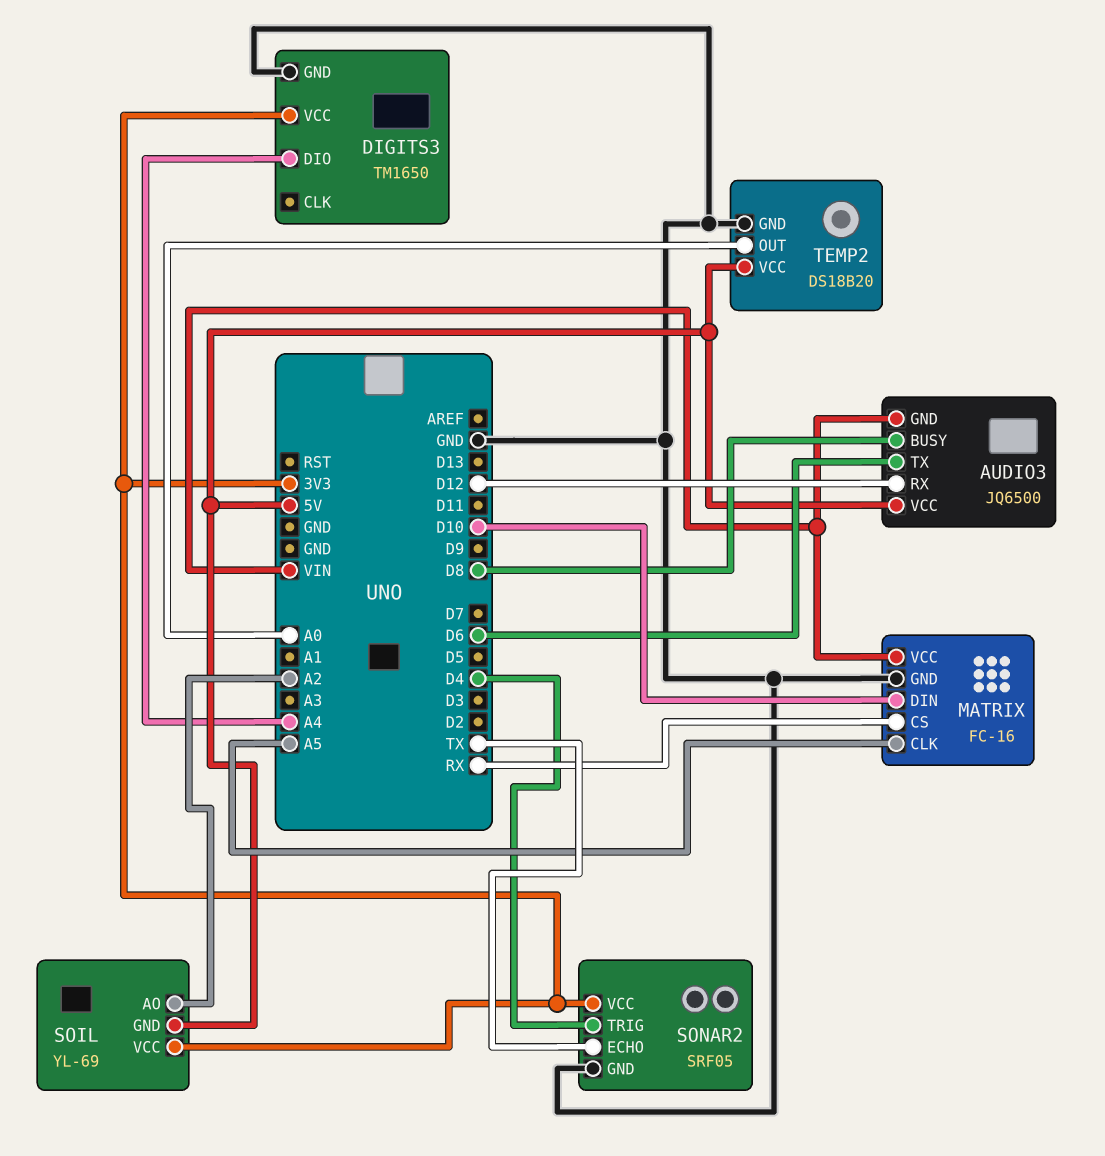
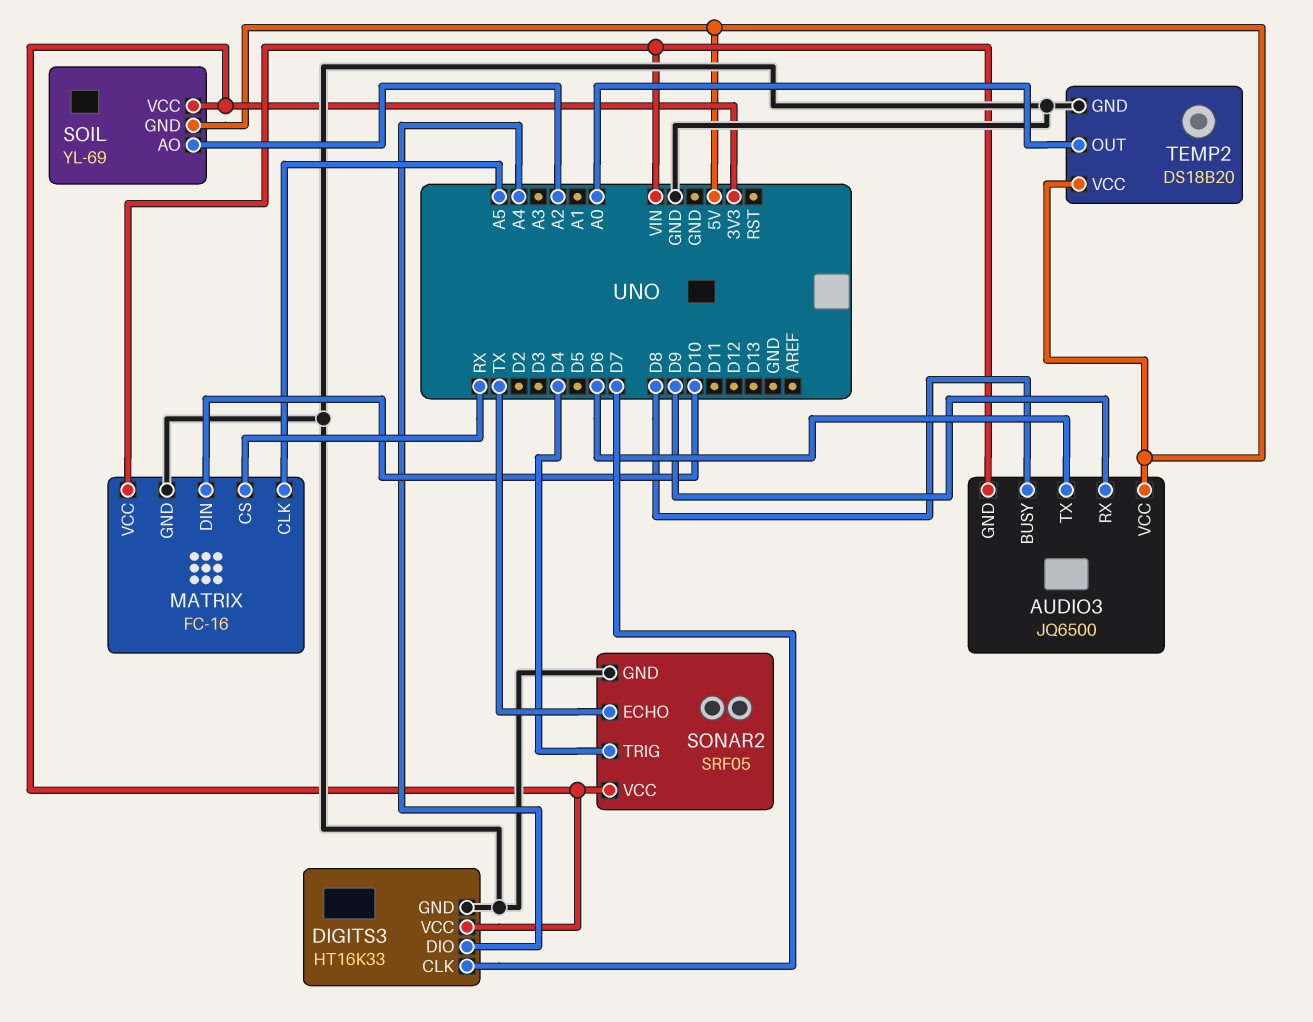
AUDIO3 pin RX: D12 -> D9
DIGITS3: TM1650 -> HT16K33
DIGITS3 pin CLK: none -> D7

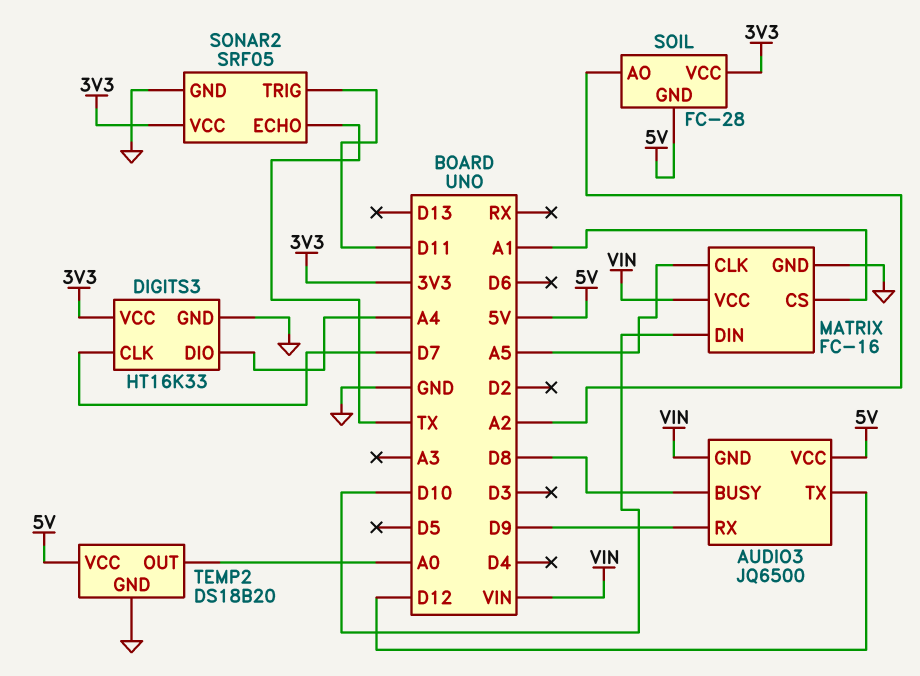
AUDIO3 pin TX: D6 -> D12
MATRIX pin CS: RX -> A1
SOIL: YL-69 -> FC-28
SONAR2 pin TRIG: D4 -> D11

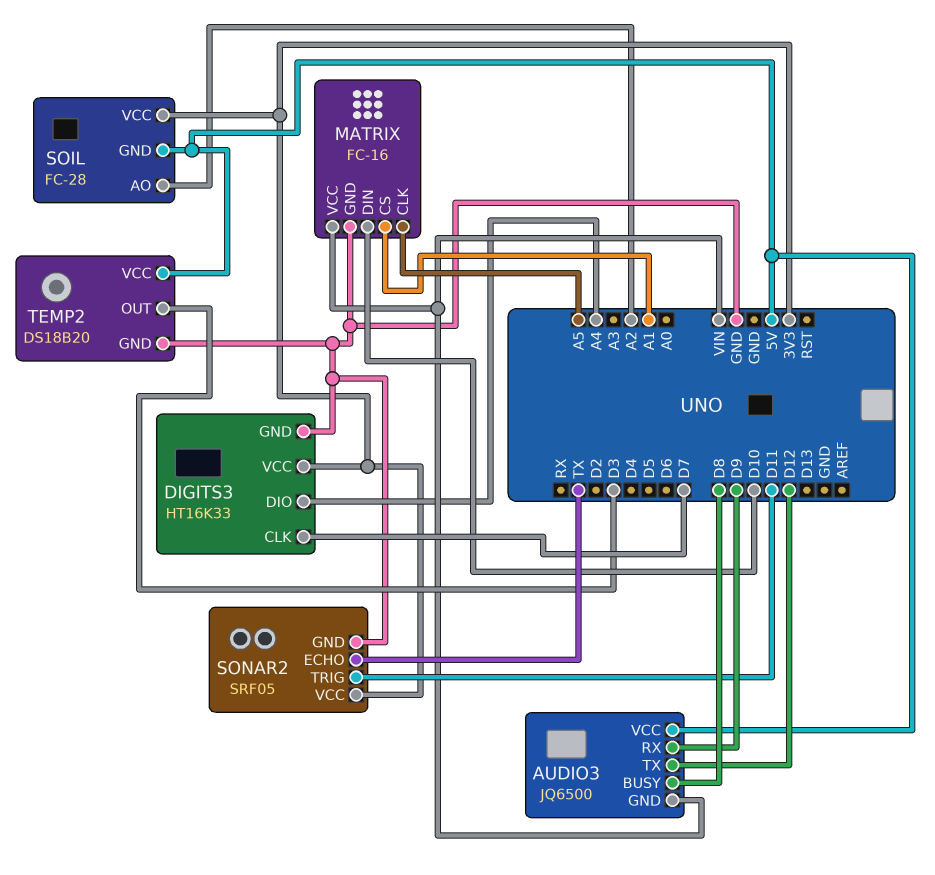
TEMP2 pin OUT: A0 -> D3

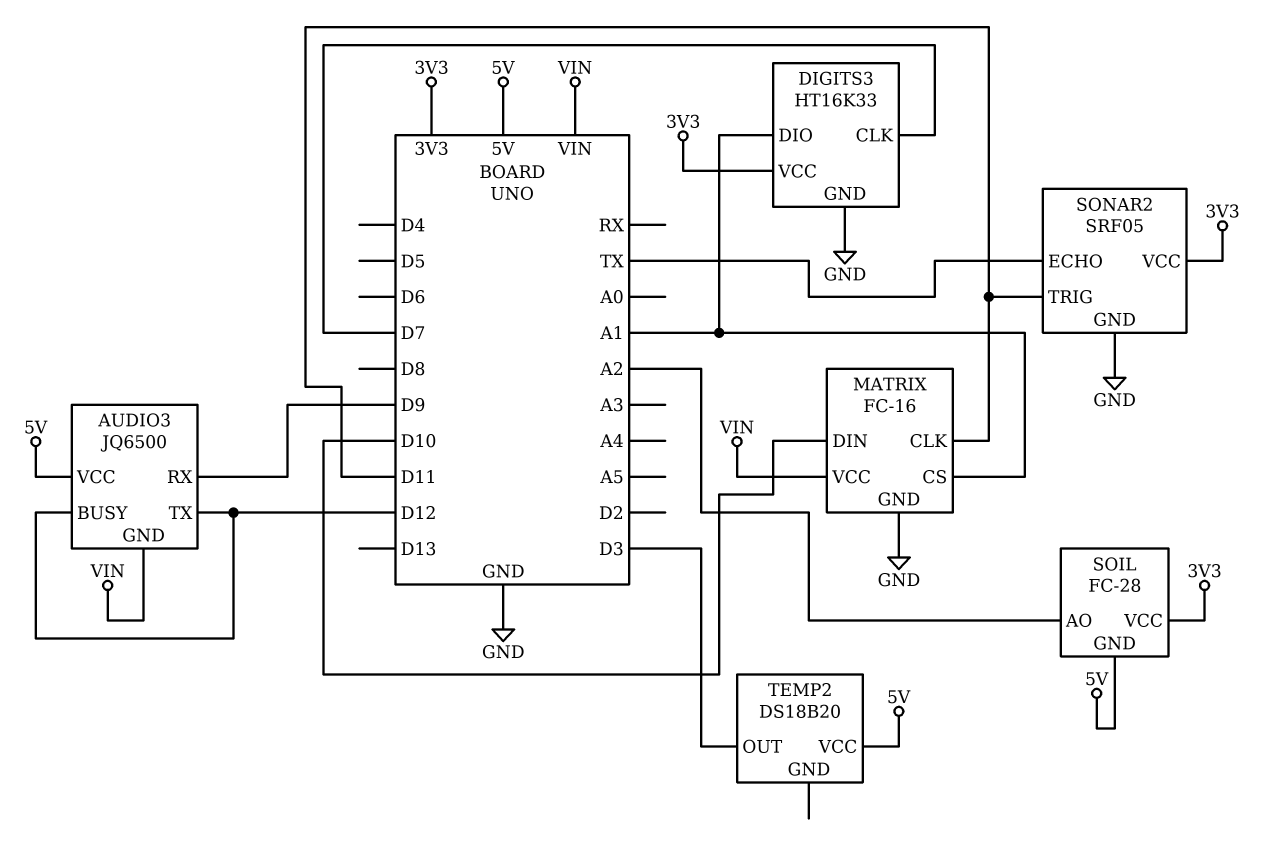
AUDIO3 pin BUSY: D8 -> D12
DIGITS3 pin DIO: A4 -> A1
MATRIX pin CLK: A5 -> D11
TEMP2 pin GND: GND -> none

